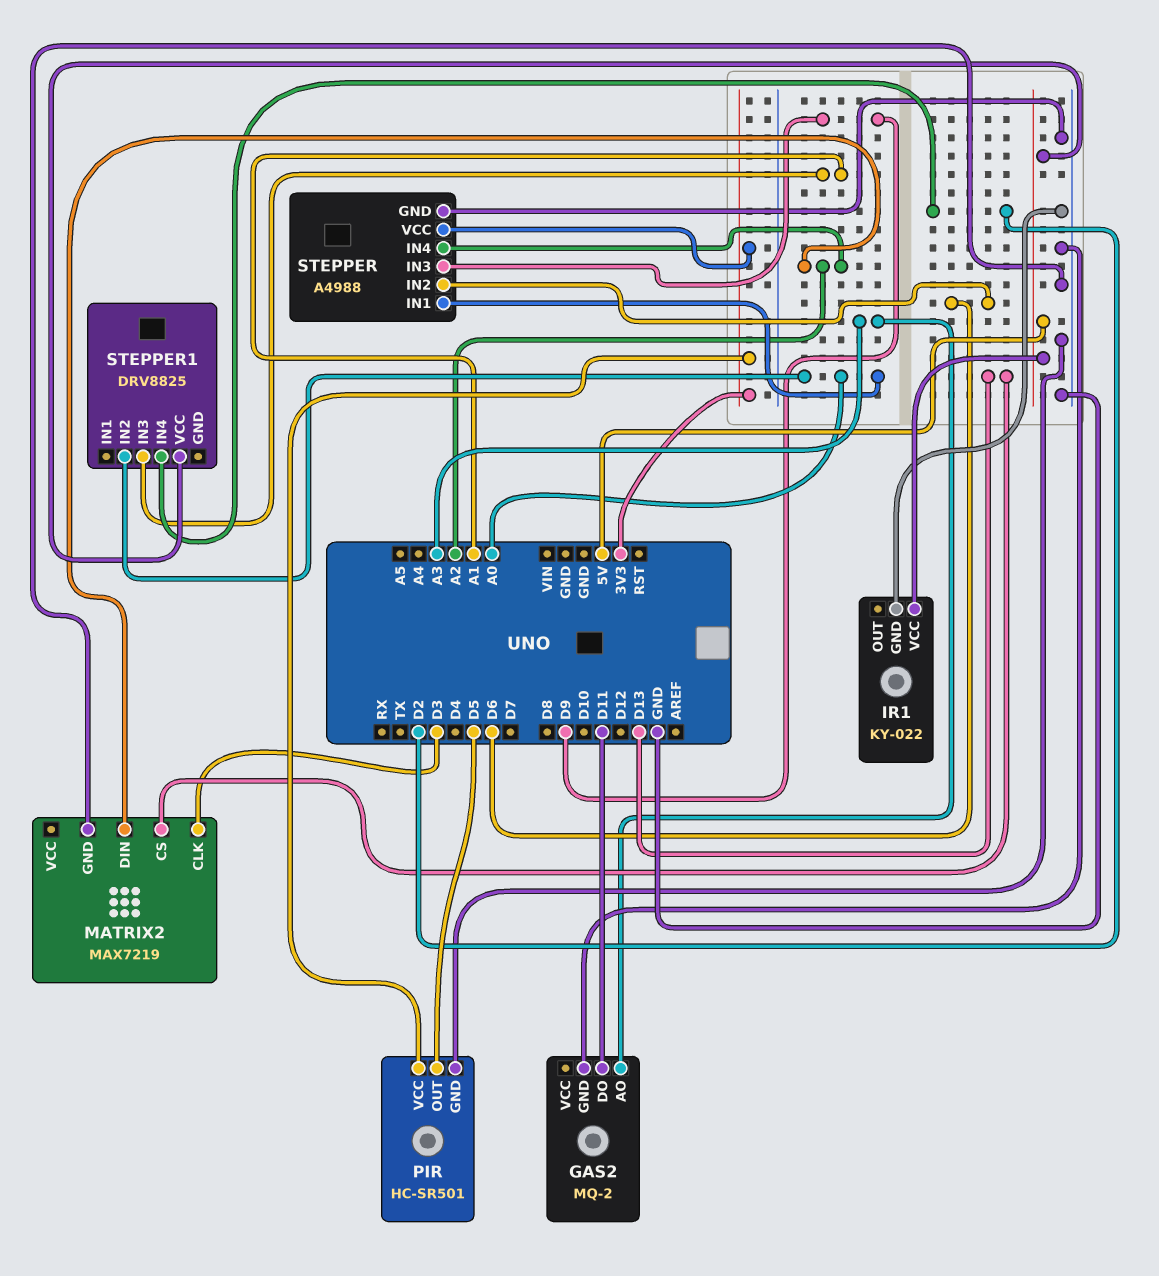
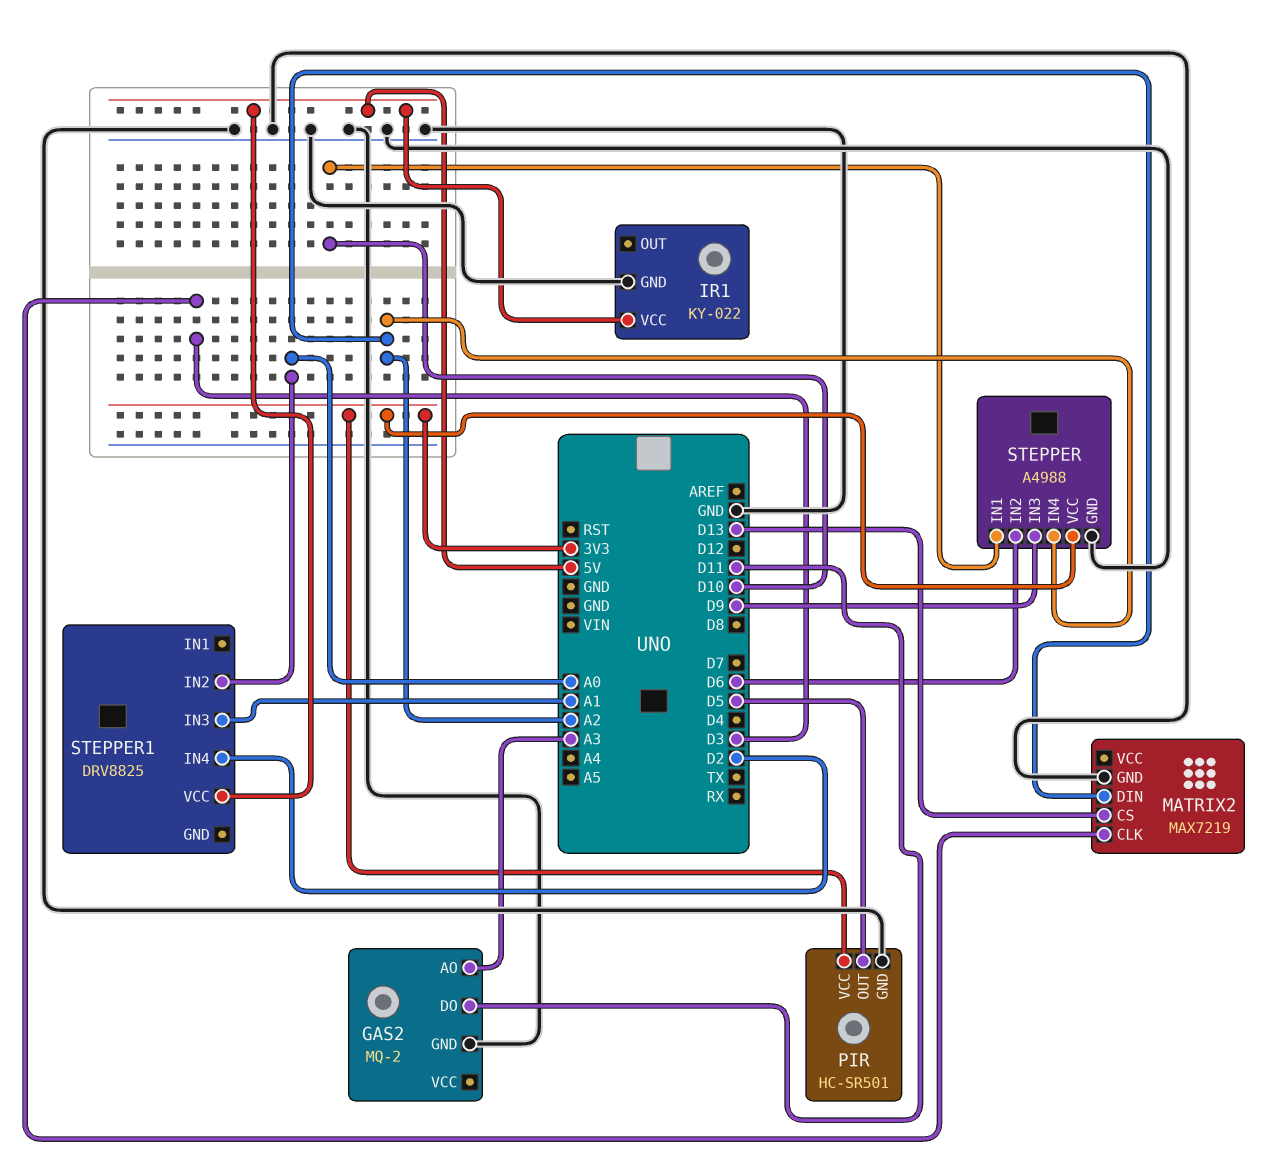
STEPPER pin IN1: A0 -> D10

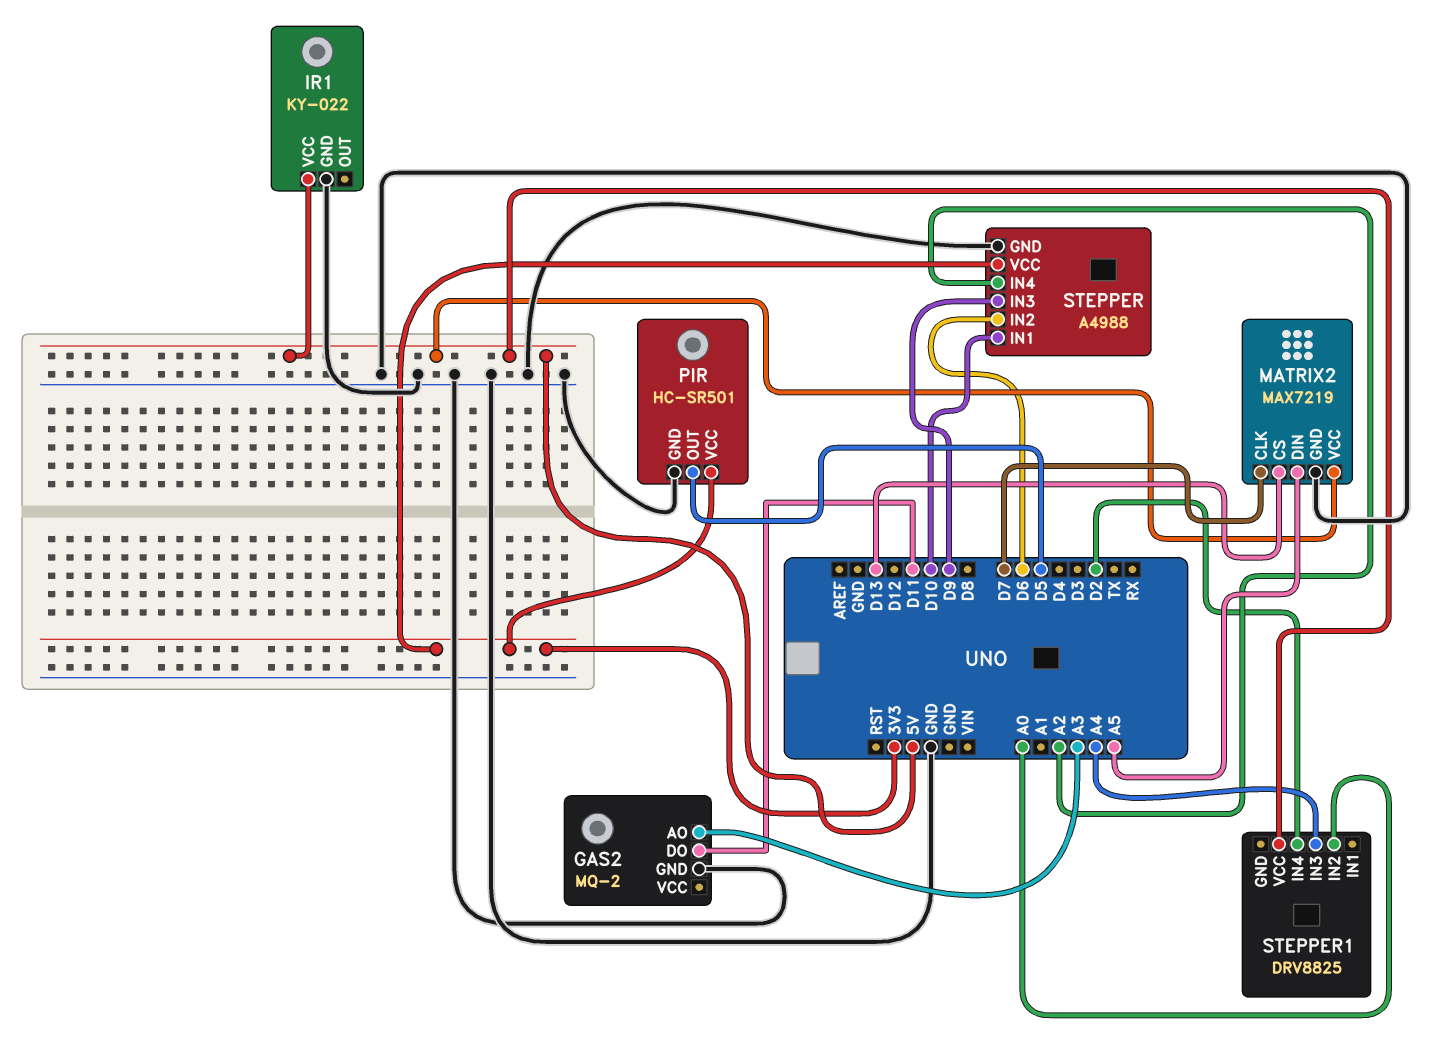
MATRIX2 pin CLK: D3 -> D7
MATRIX2 pin DIN: A2 -> A5
MATRIX2 pin VCC: none -> 5V
STEPPER1 pin IN3: A1 -> A4

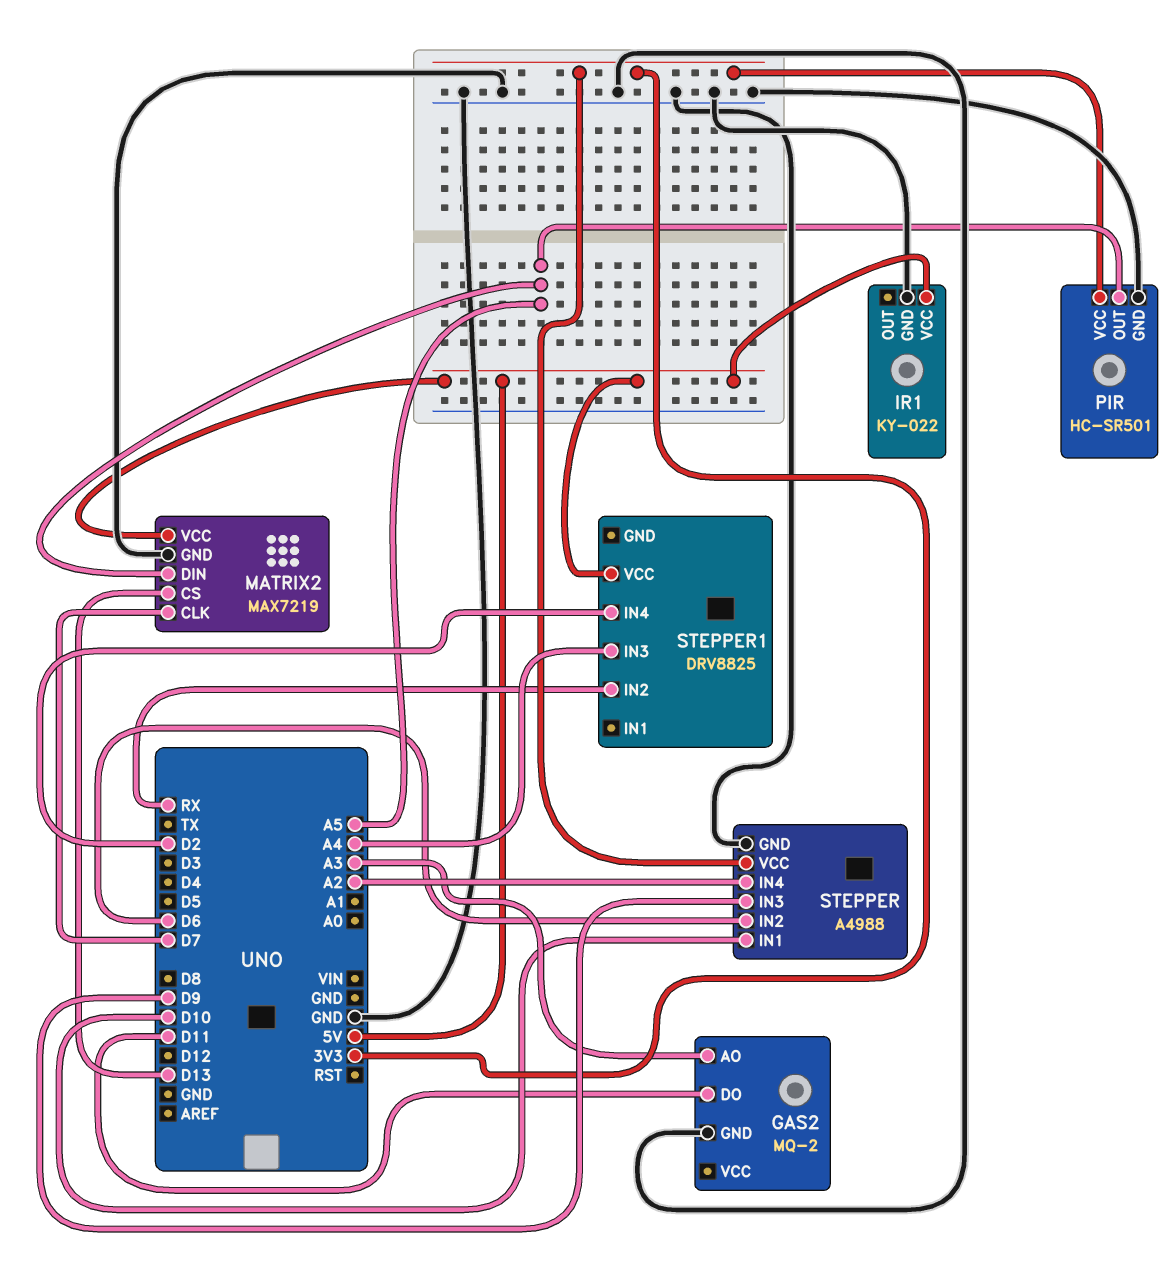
PIR pin OUT: D5 -> A5
STEPPER1 pin IN2: A0 -> RX

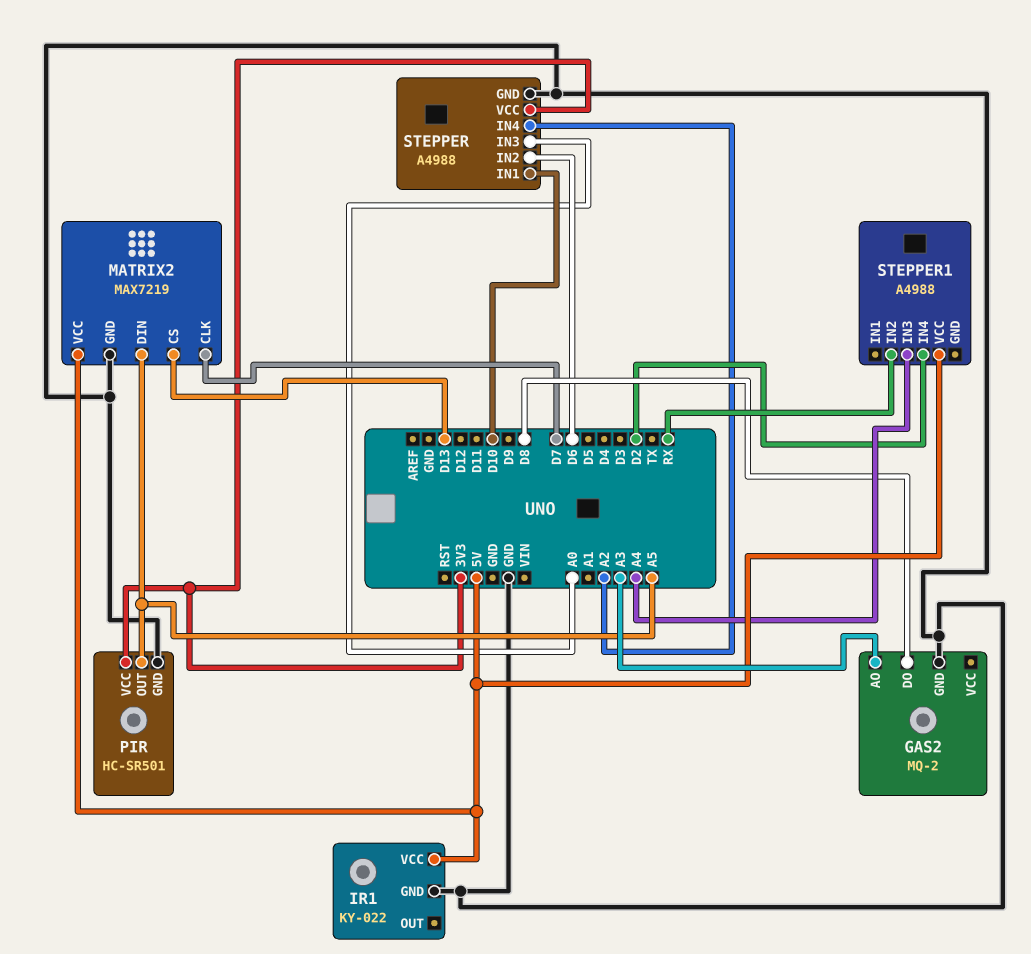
GAS2 pin DO: D11 -> D8
STEPPER pin IN3: D9 -> A0
STEPPER1: DRV8825 -> A4988

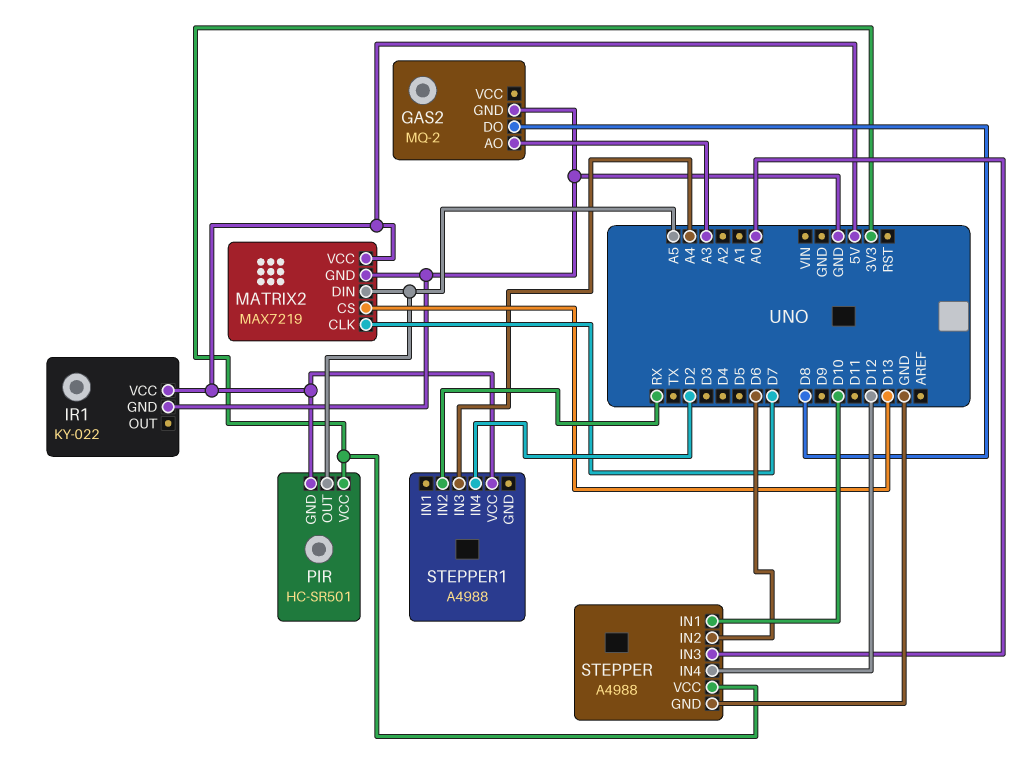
PIR pin GND: GND -> 5V
STEPPER pin IN4: A2 -> D12

